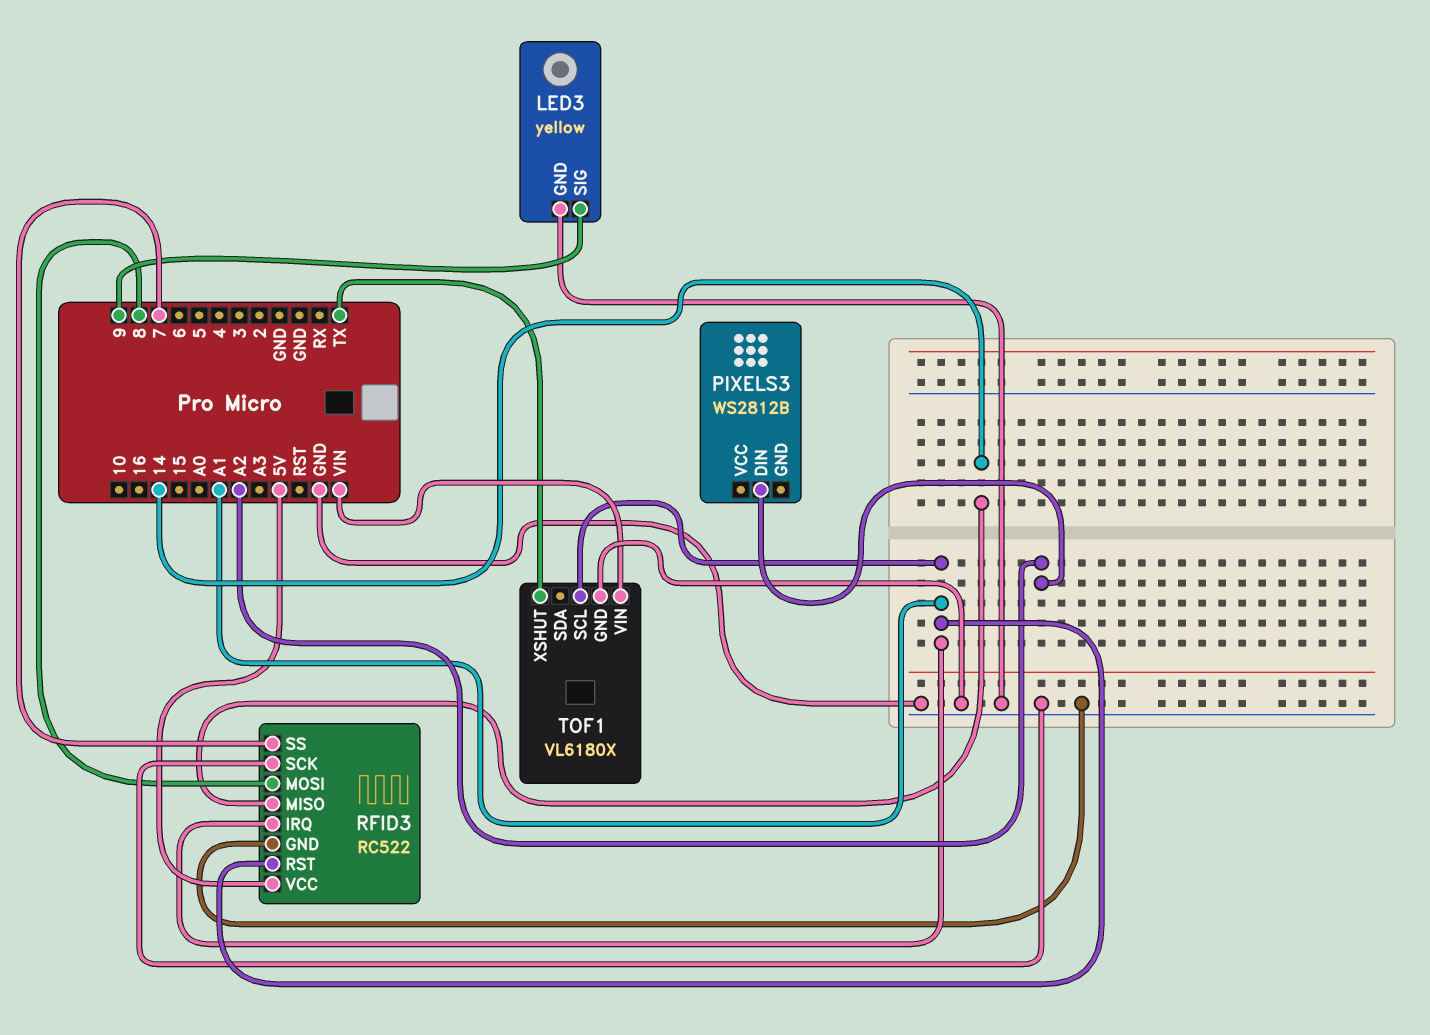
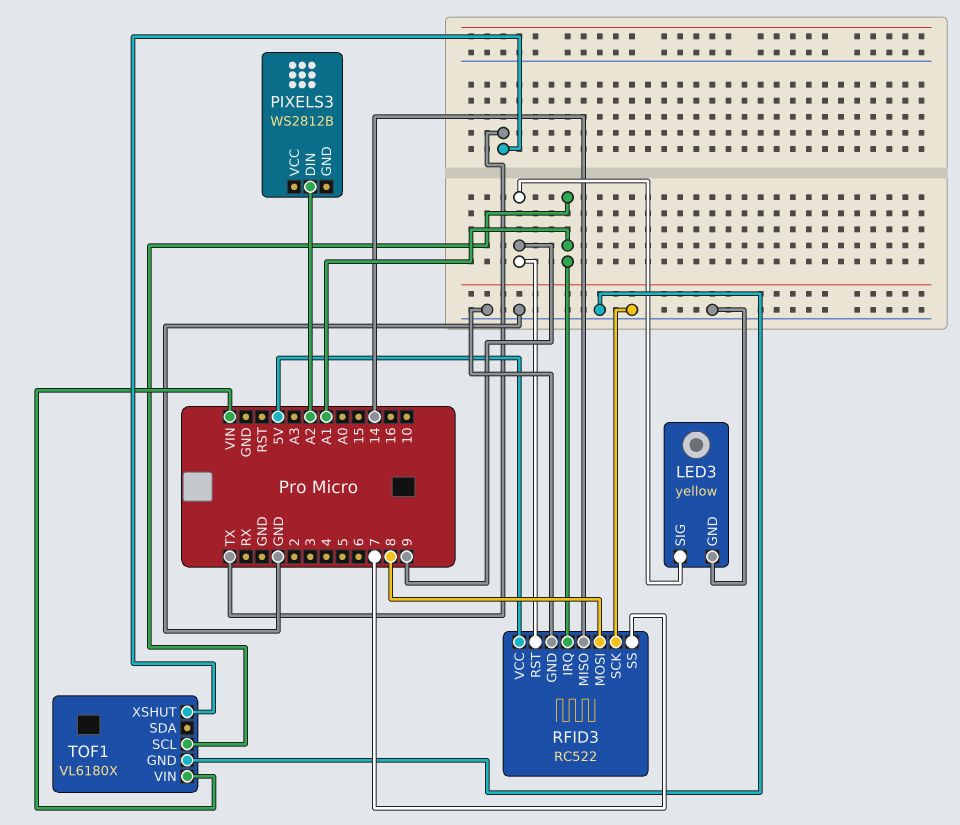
RFID3 pin RST: A1 -> 9

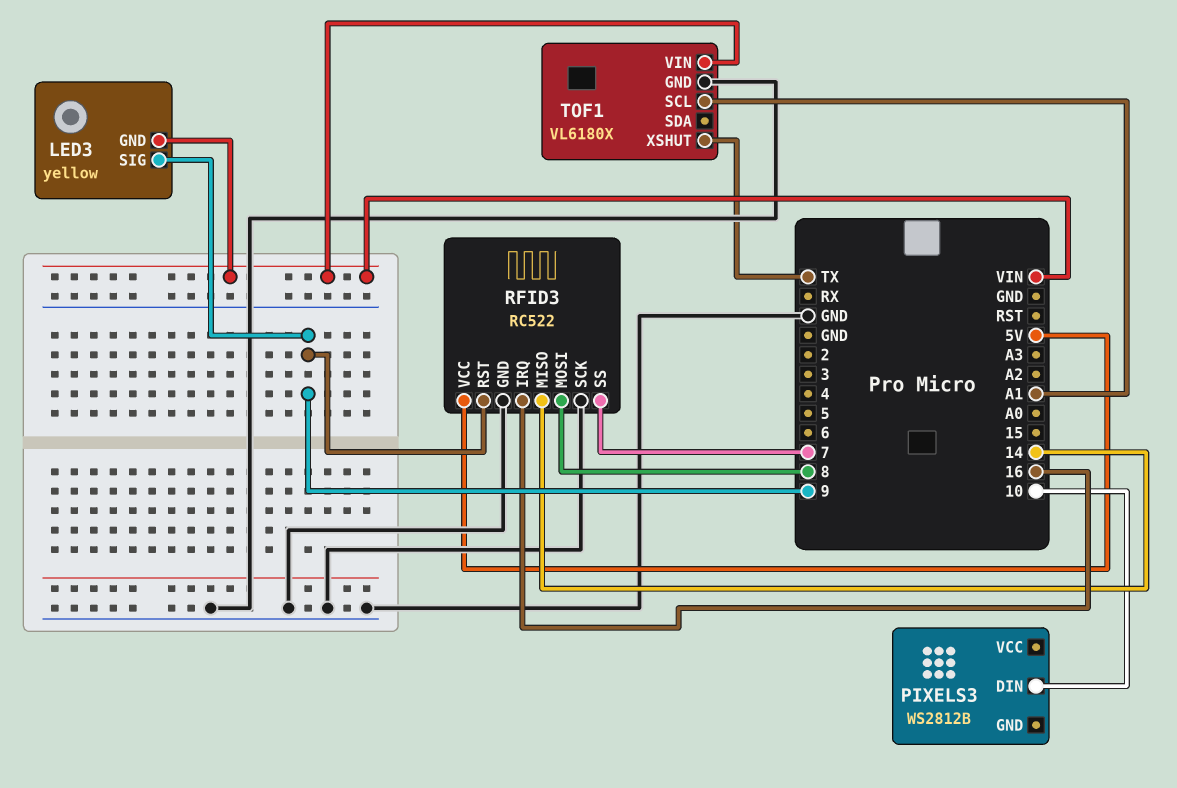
LED3 pin GND: GND -> VIN
PIXELS3 pin DIN: A2 -> 10
RFID3 pin IRQ: A1 -> 16

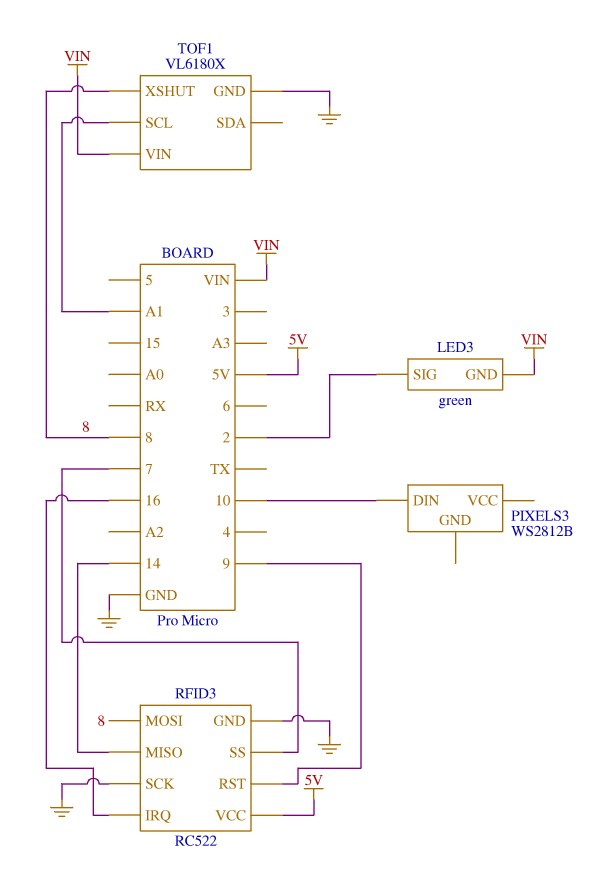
LED3: yellow -> green
LED3 pin SIG: 9 -> 2
TOF1 pin XSHUT: TX -> 8

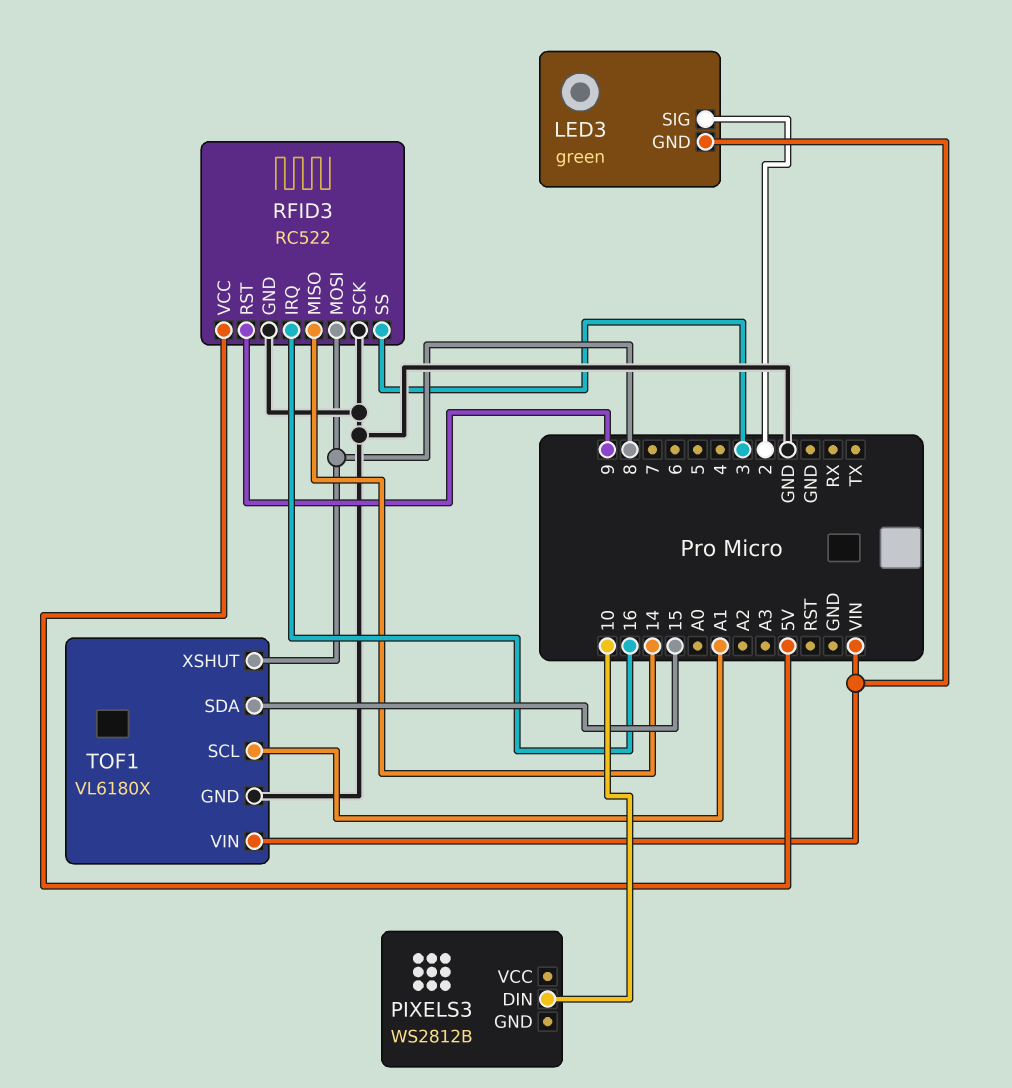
RFID3 pin SS: 7 -> 3
TOF1 pin SDA: none -> 15

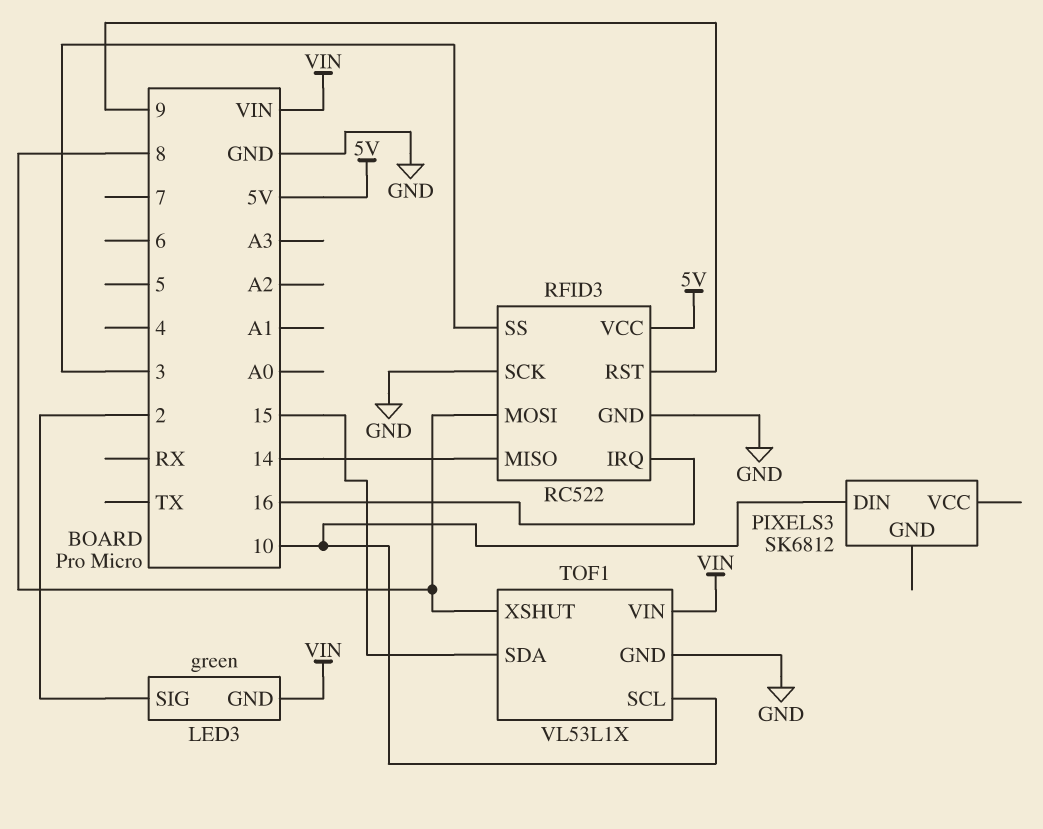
PIXELS3: WS2812B -> SK6812
TOF1: VL6180X -> VL53L1X
TOF1 pin SCL: A1 -> 10

